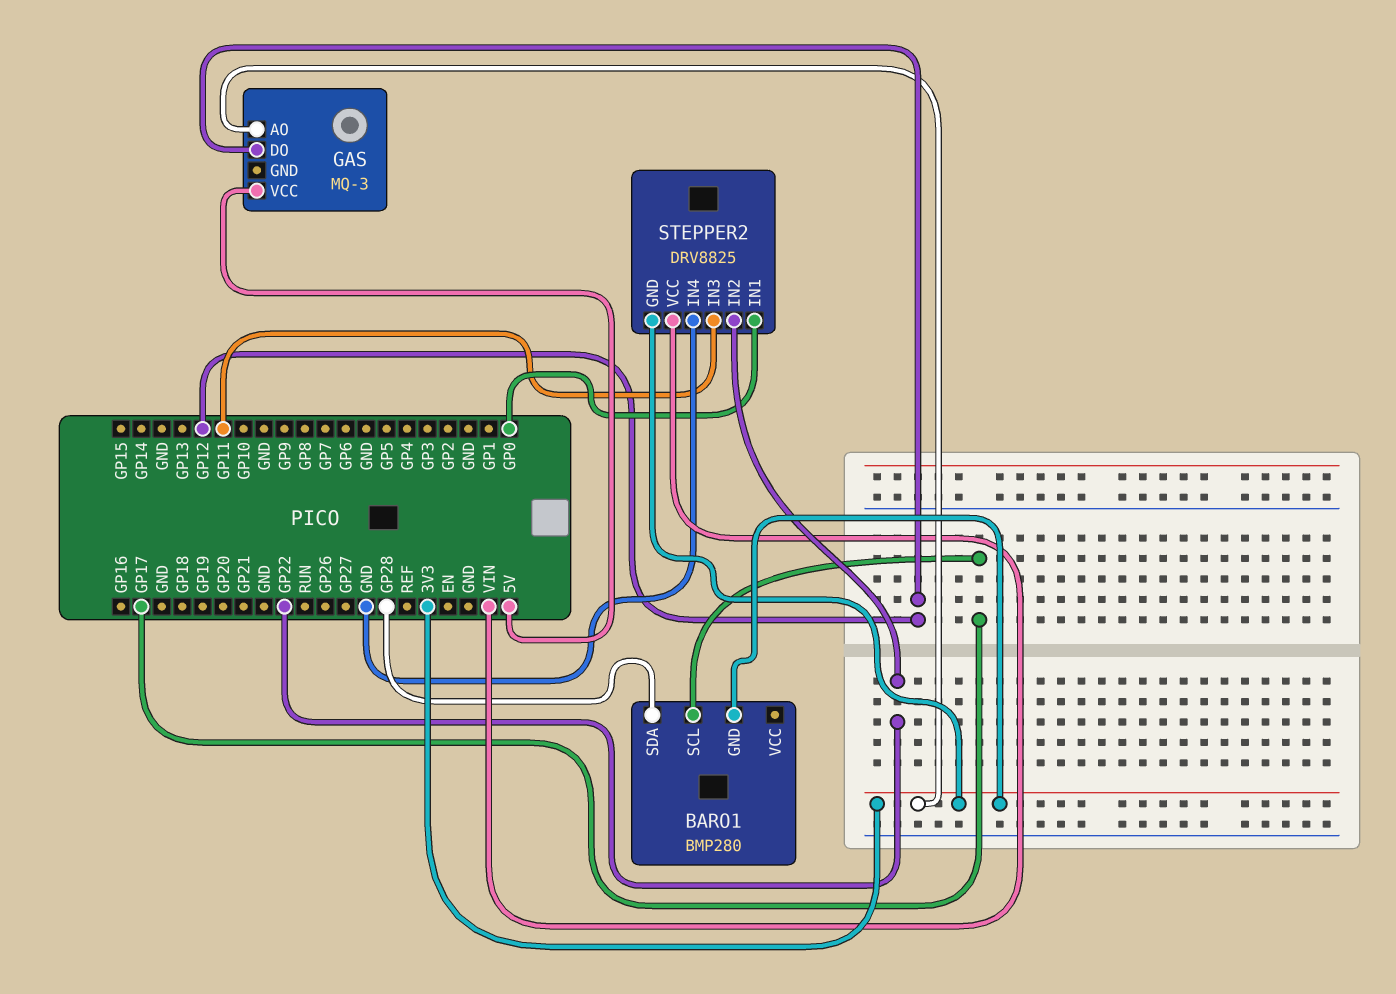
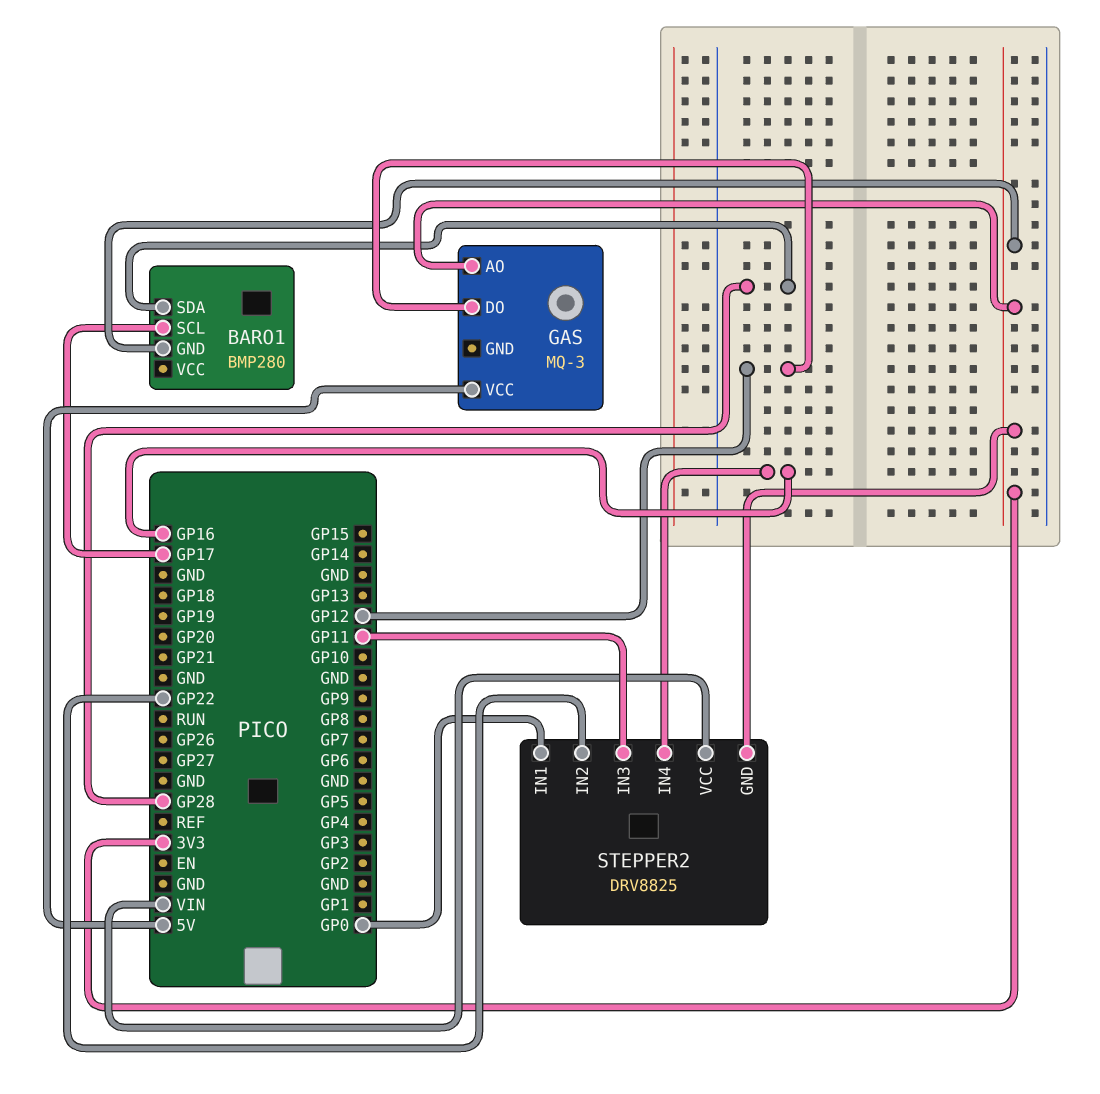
STEPPER2 pin IN4: GND -> GP16

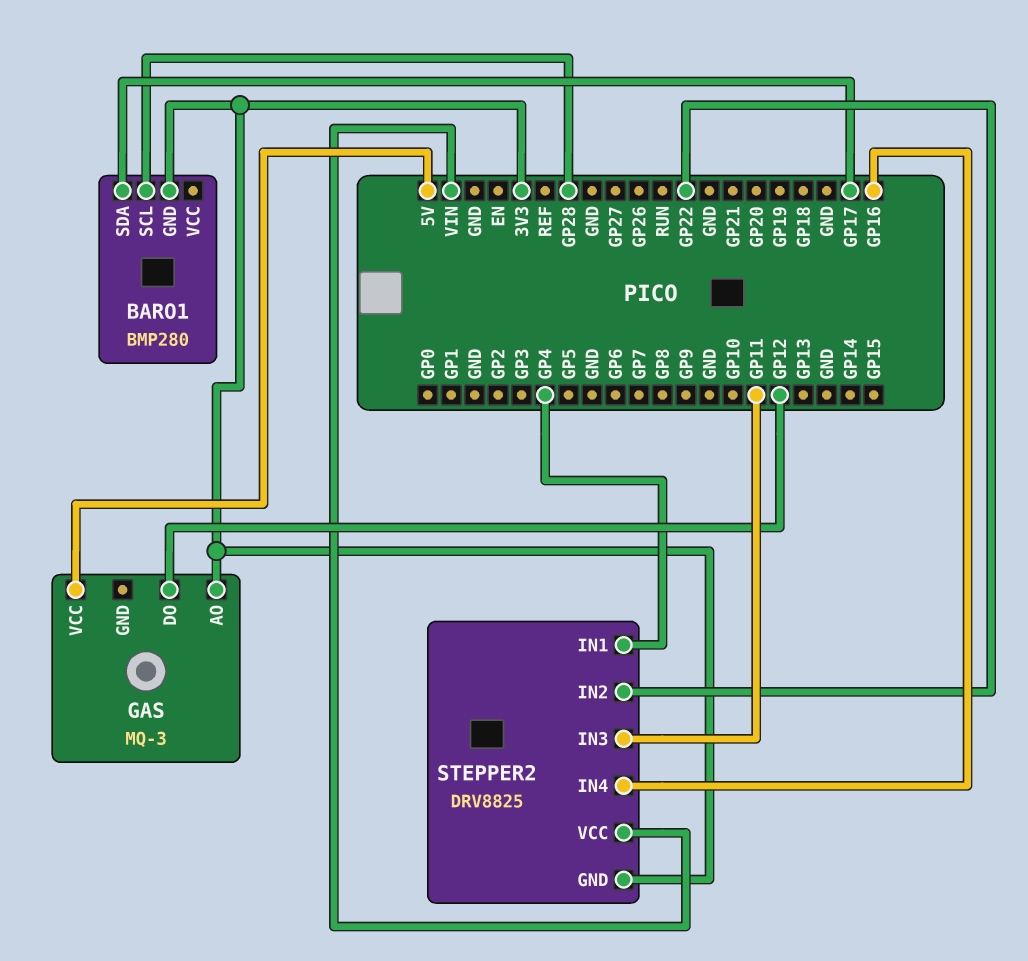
BARO1 pin SCL: GP17 -> GP28
BARO1 pin SDA: GP28 -> GP17
STEPPER2 pin IN1: GP0 -> GP4

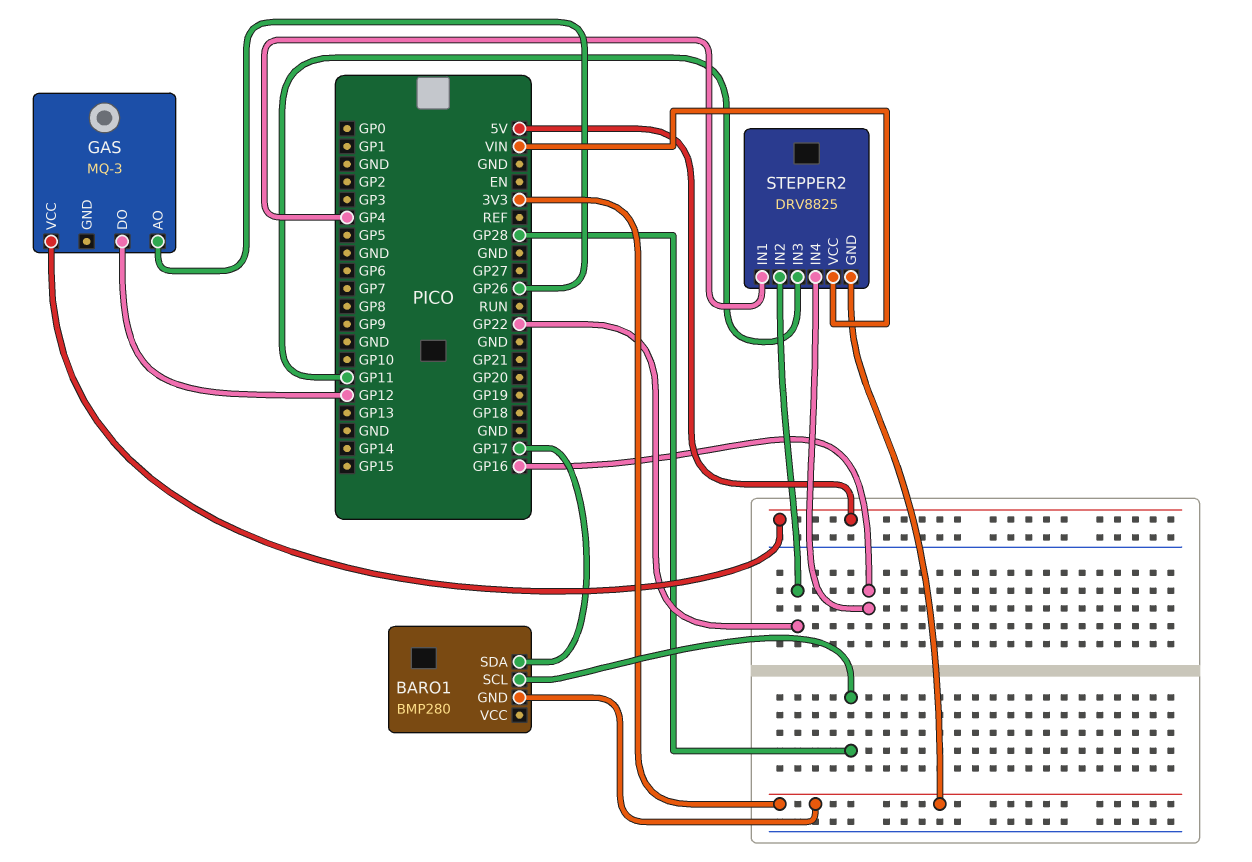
GAS pin AO: 3V3 -> GP26

